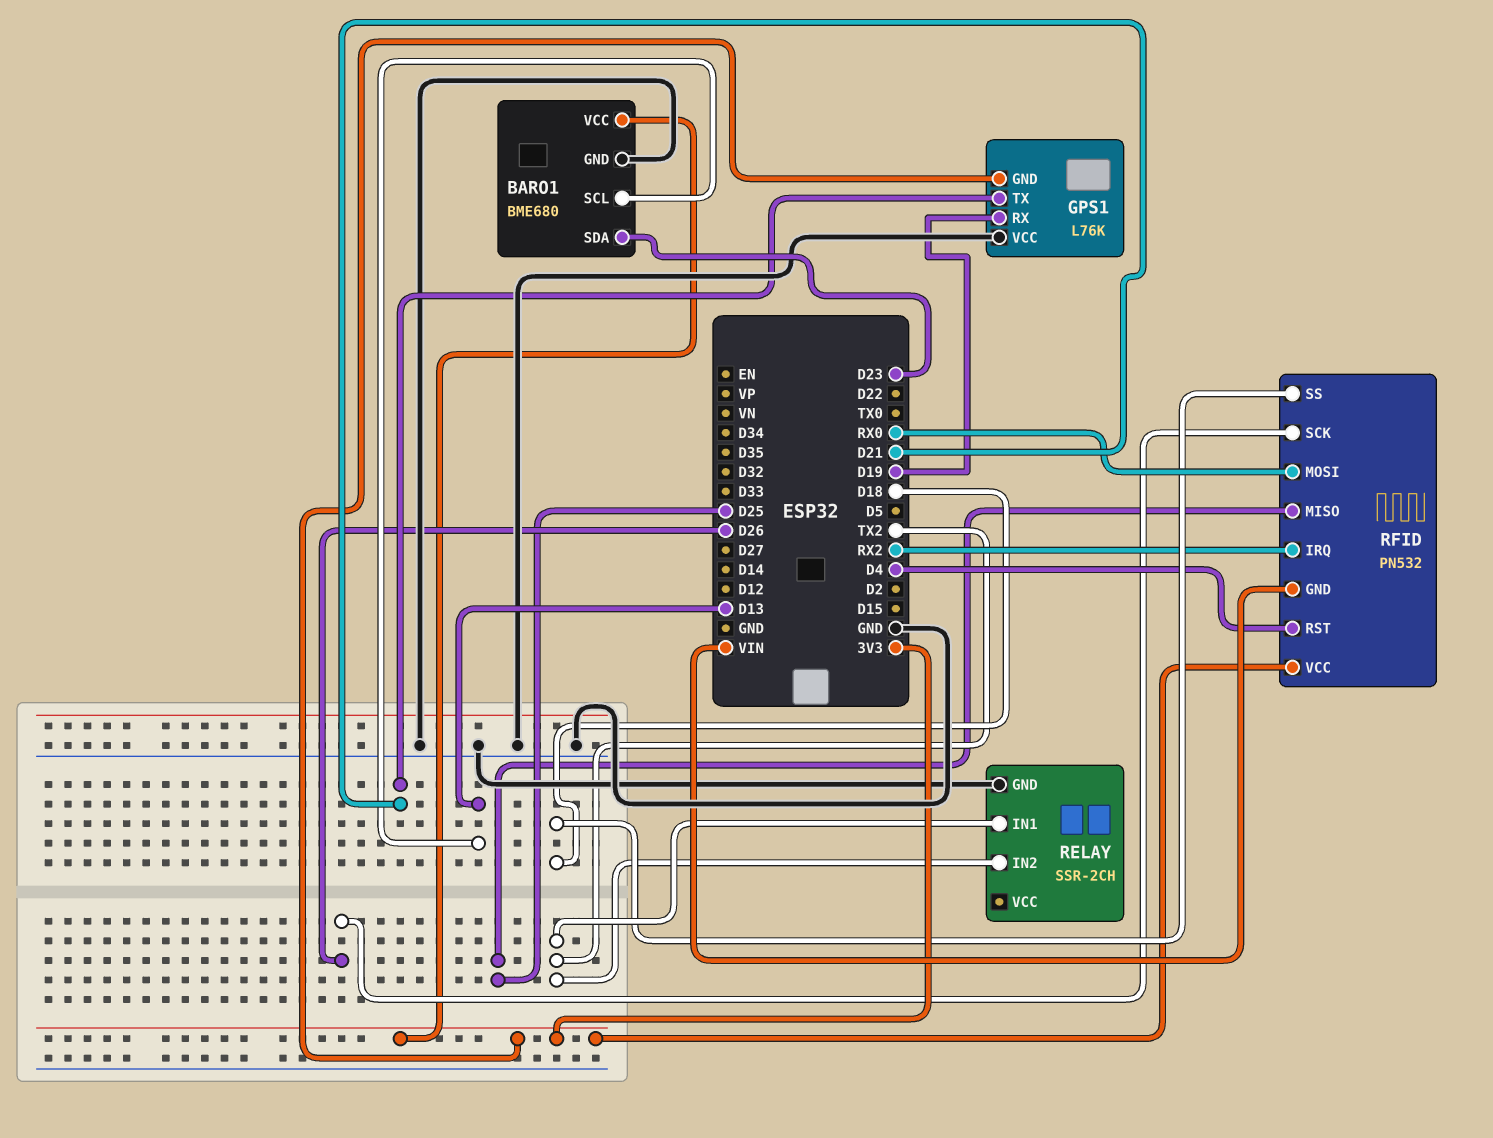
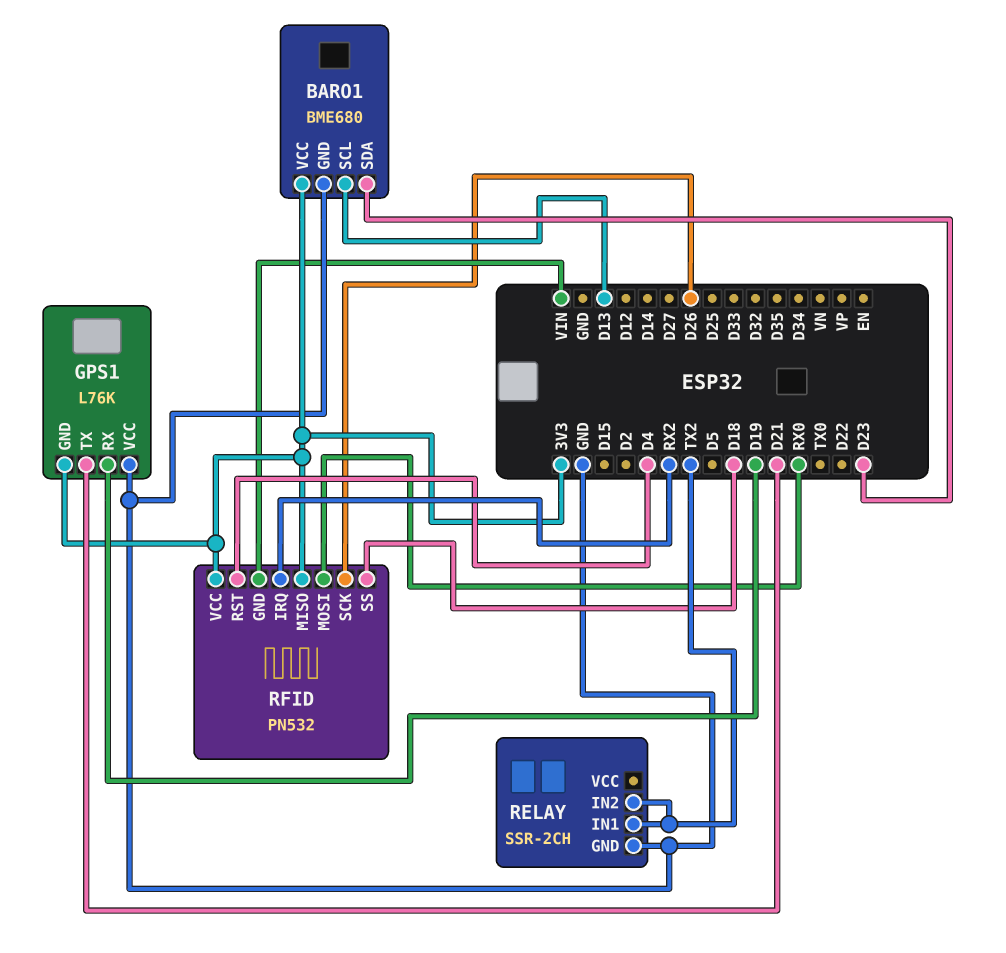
RFID pin MISO: D25 -> 3V3

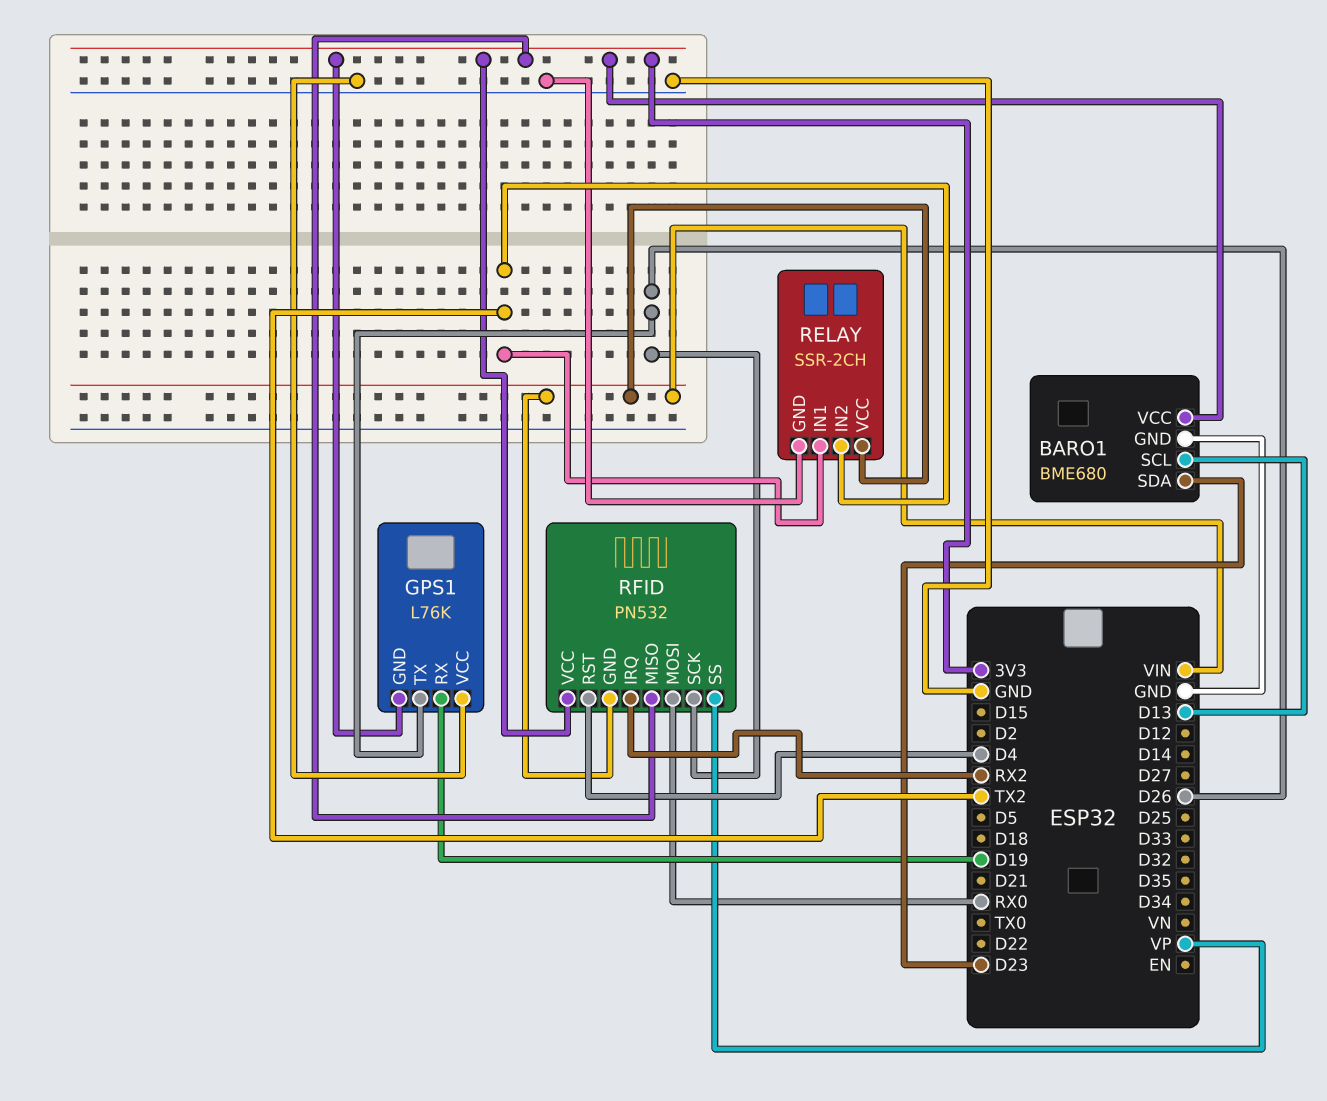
GPS1 pin TX: D21 -> D26
RELAY pin VCC: none -> VIN
RFID pin SS: D18 -> VP

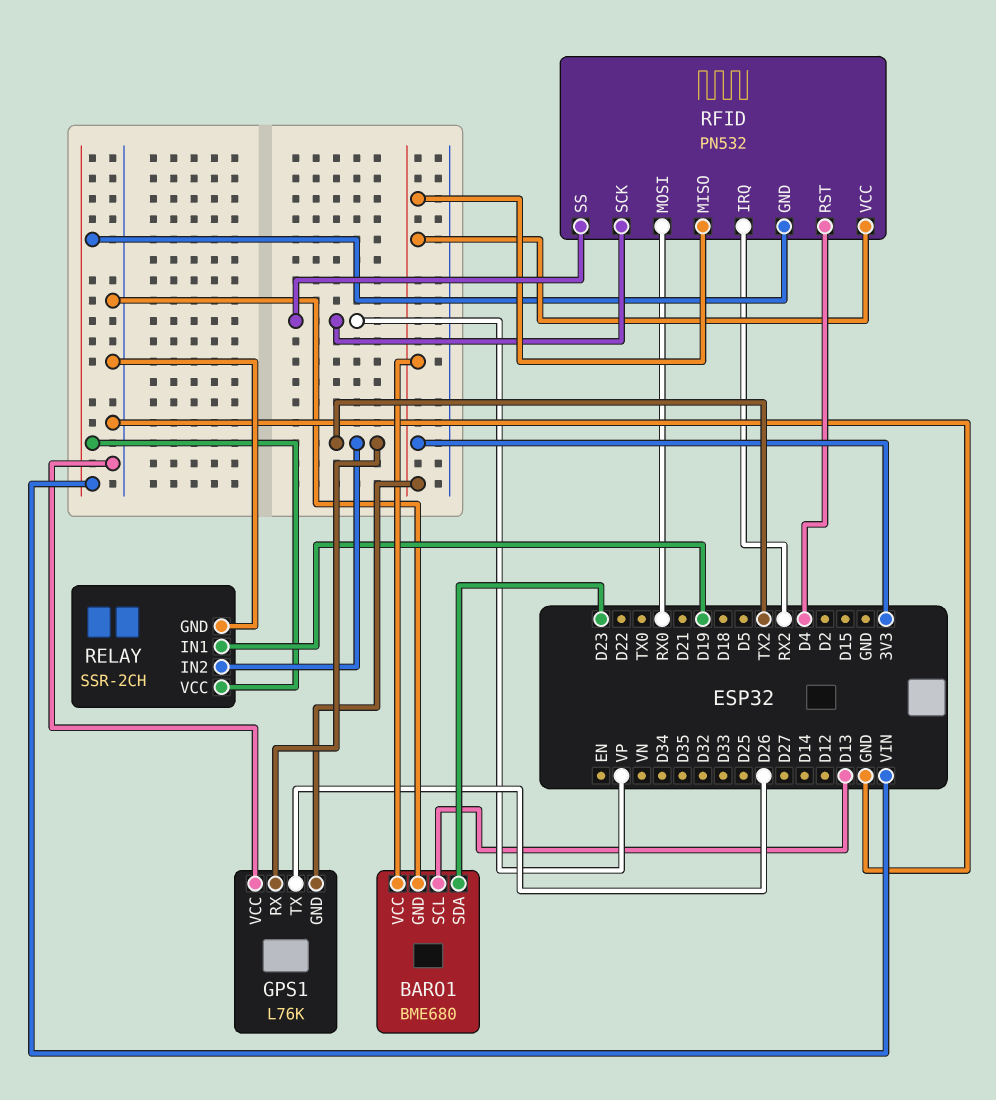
GPS1 pin RX: D19 -> TX2
RELAY pin IN1: TX2 -> D19
RFID pin SCK: D26 -> VP

